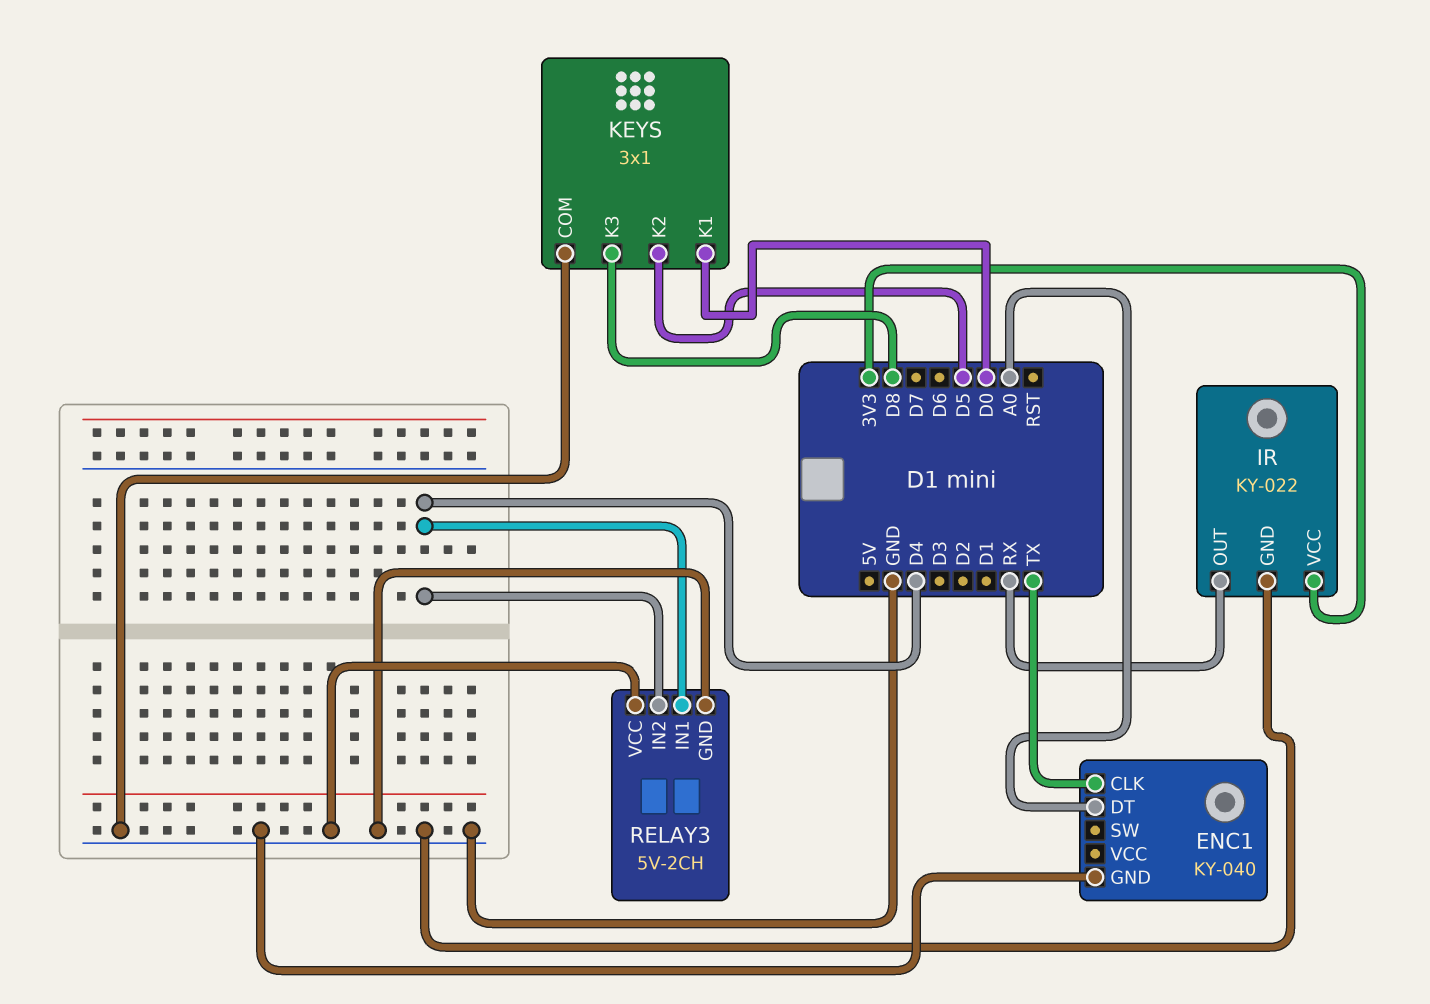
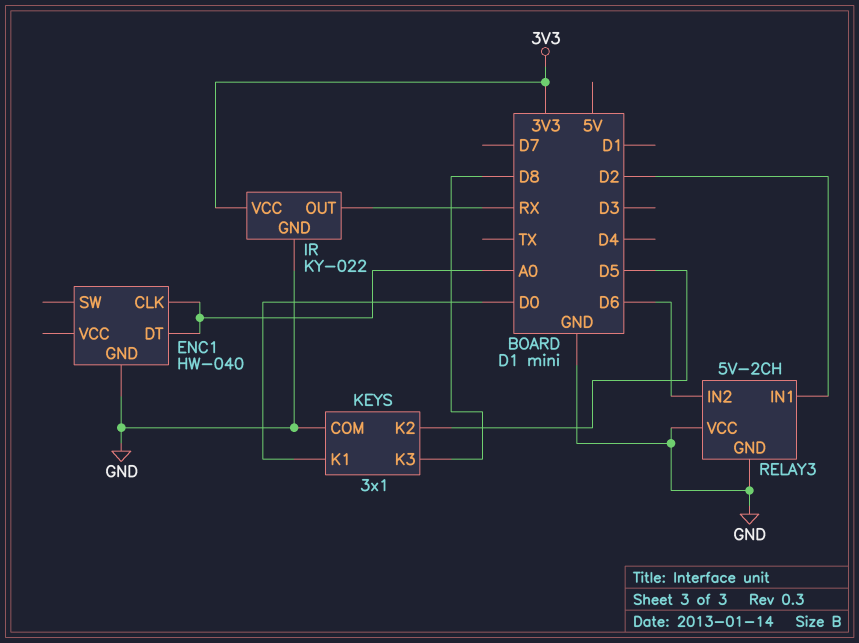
ENC1: KY-040 -> HW-040
ENC1 pin CLK: TX -> A0
RELAY3 pin IN1: D4 -> D2
RELAY3 pin IN2: D4 -> D6

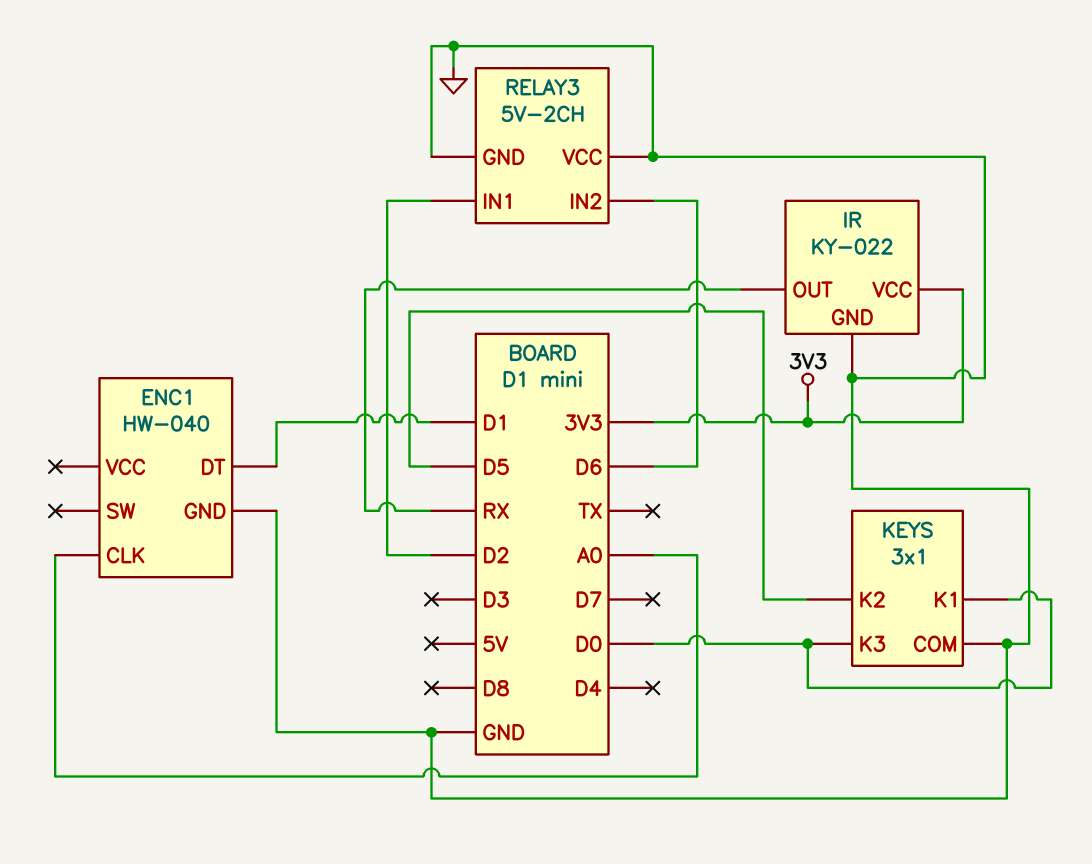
ENC1 pin DT: A0 -> D1
KEYS pin K3: D8 -> D0

